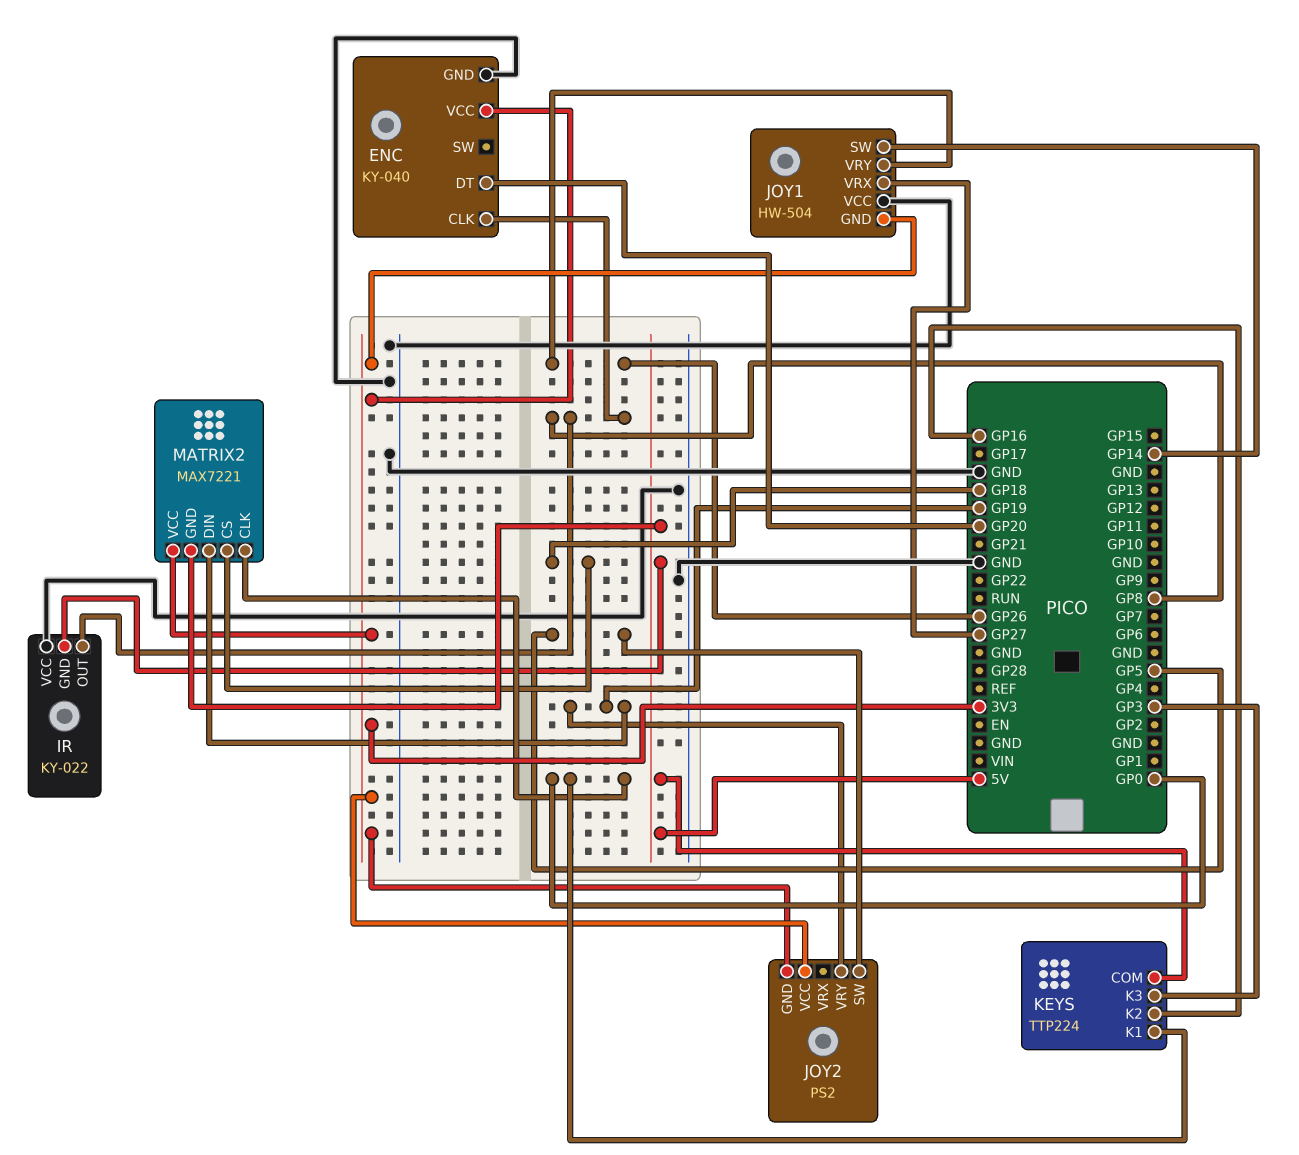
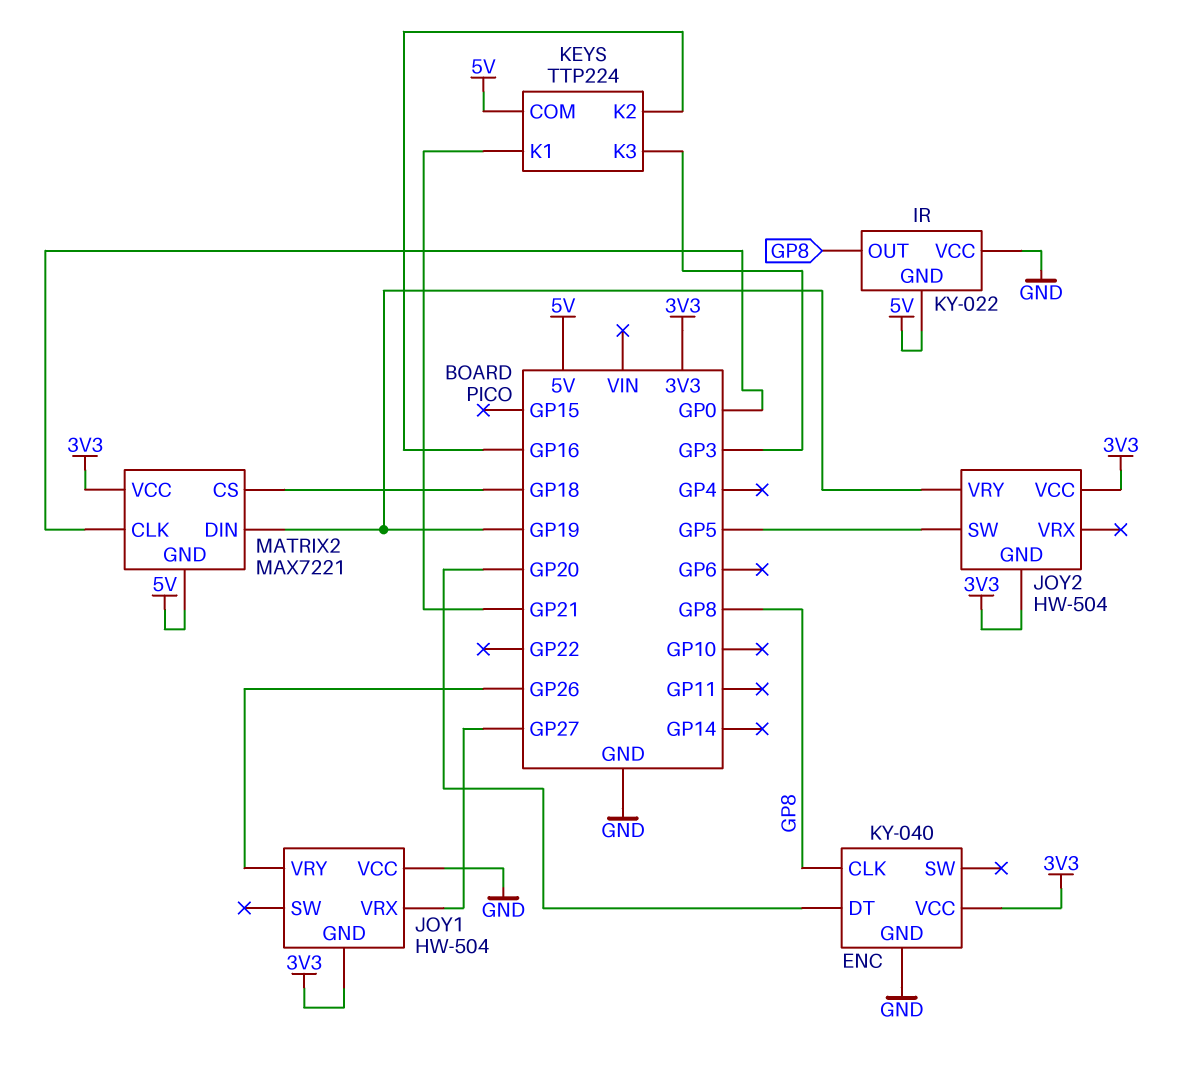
JOY1 pin SW: GP14 -> none
JOY2: PS2 -> HW-504
KEYS pin K1: GP0 -> GP21

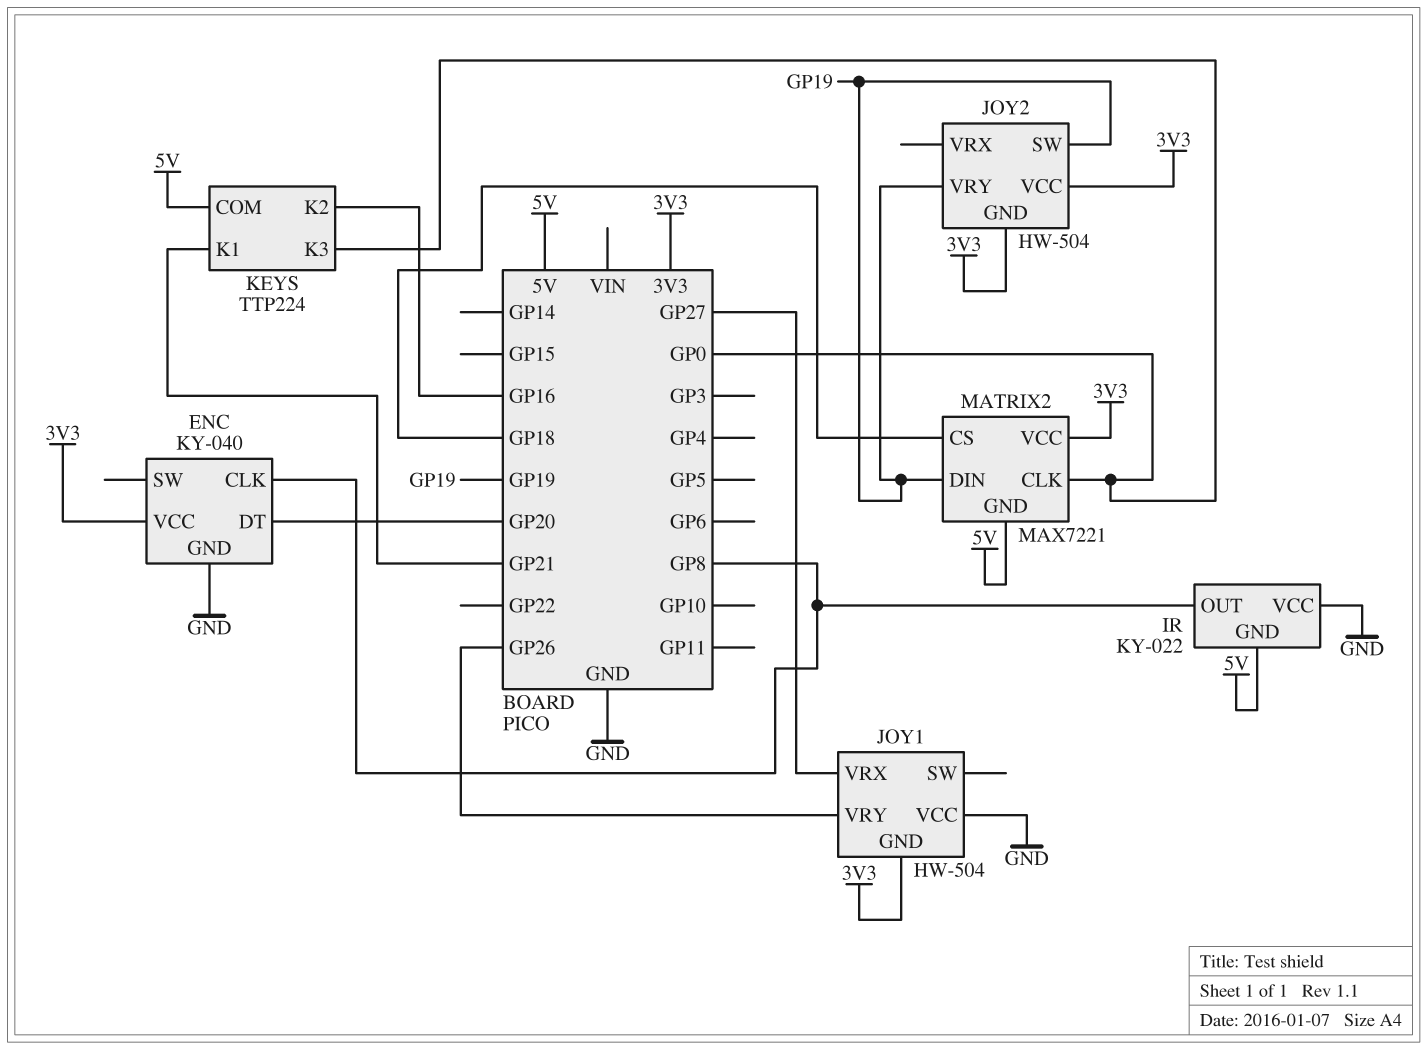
JOY2 pin SW: GP5 -> GP19
KEYS pin K3: GP3 -> GP0

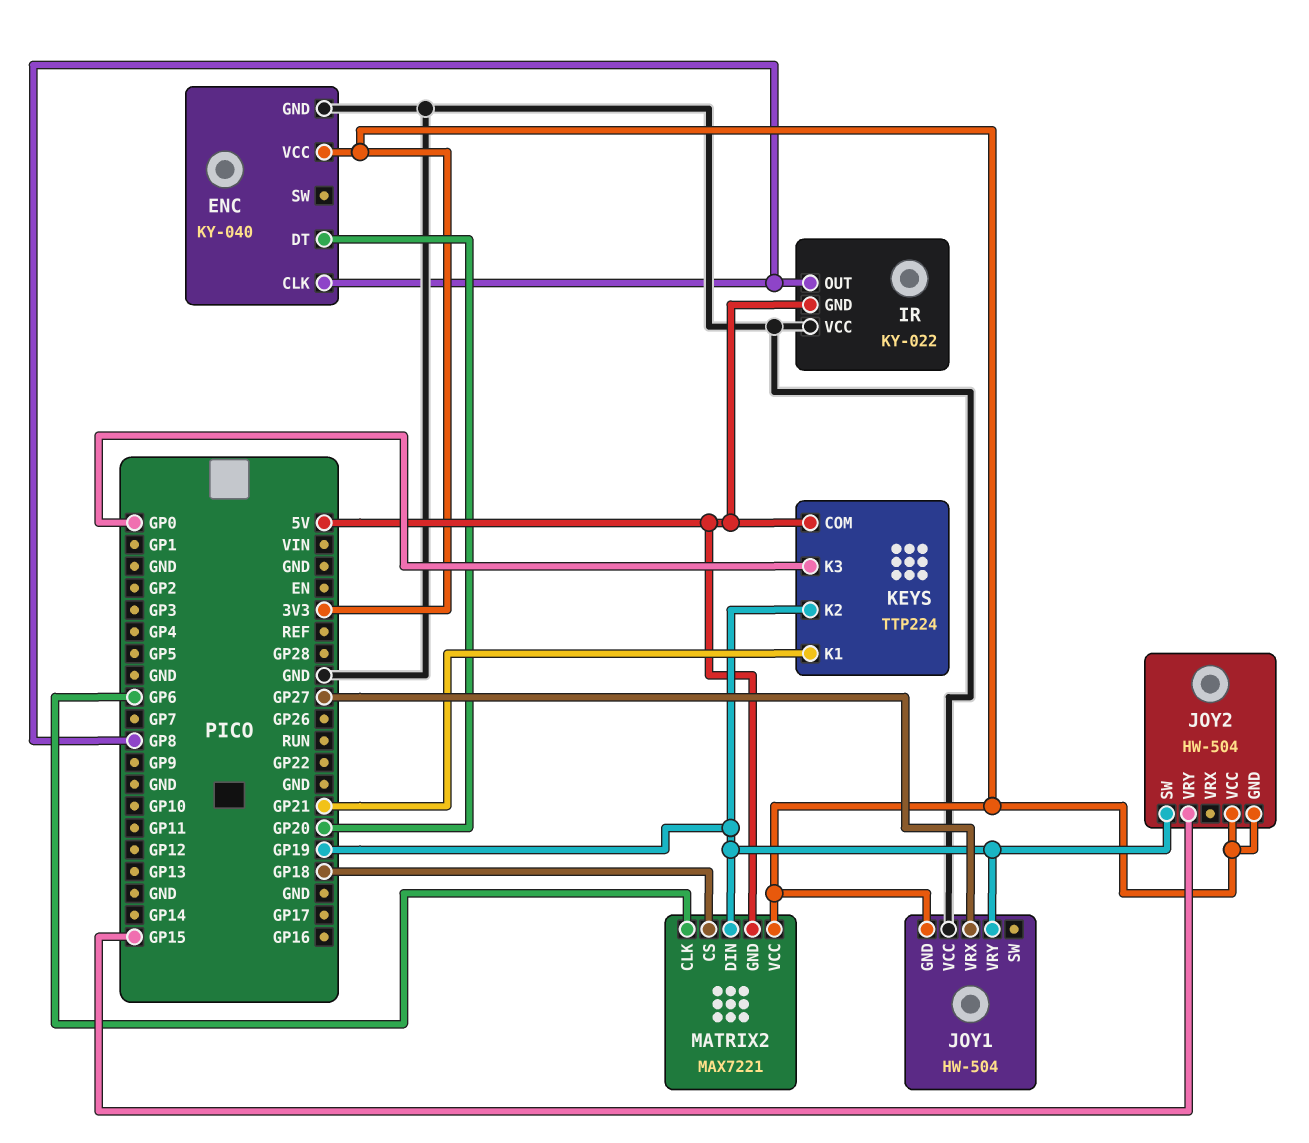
JOY1 pin VRY: GP26 -> GP19
JOY2 pin VRY: GP19 -> GP15
KEYS pin K2: GP16 -> GP19
MATRIX2 pin CLK: GP0 -> GP6

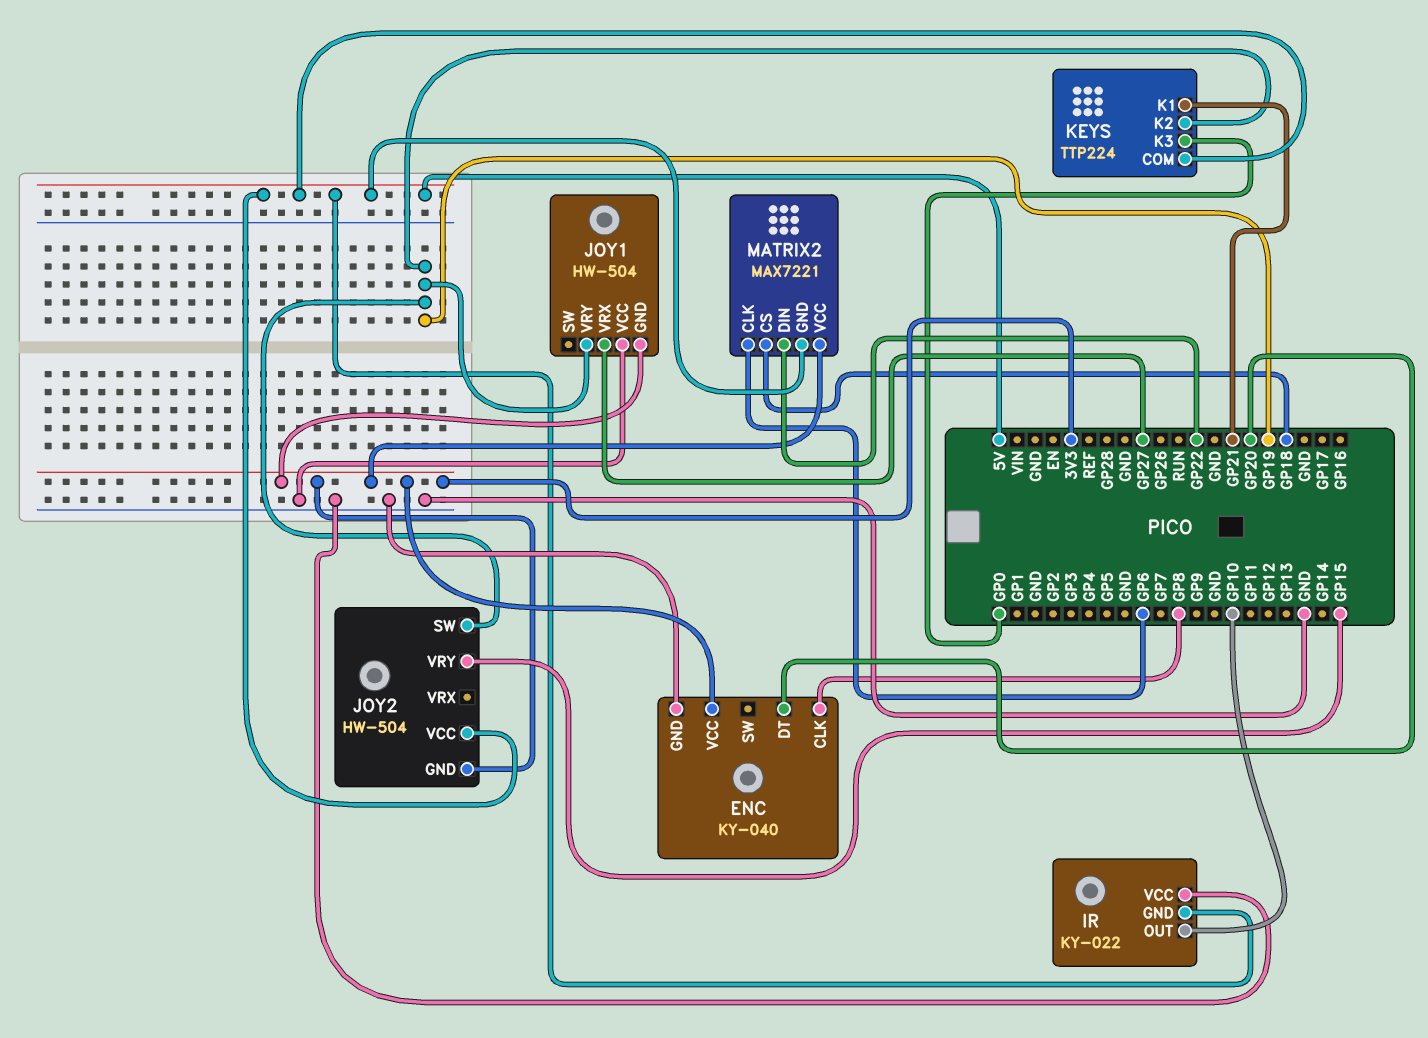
IR pin OUT: GP8 -> GP10
JOY2 pin VCC: 3V3 -> 5V
MATRIX2 pin DIN: GP19 -> GP22

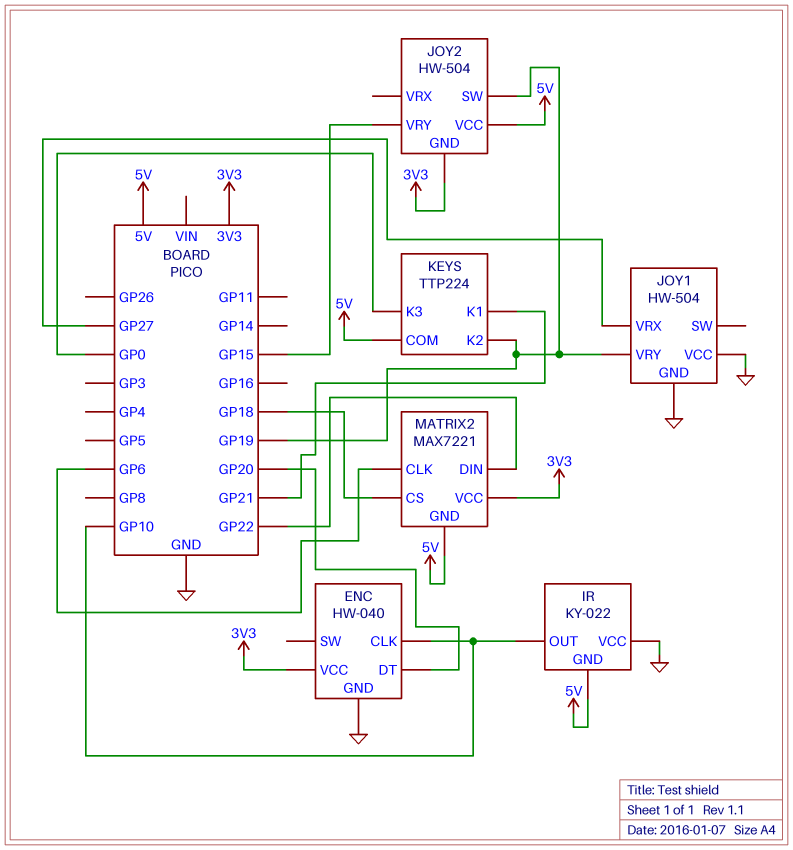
ENC: KY-040 -> HW-040
ENC pin CLK: GP8 -> GP10
JOY1 pin GND: 3V3 -> GND

